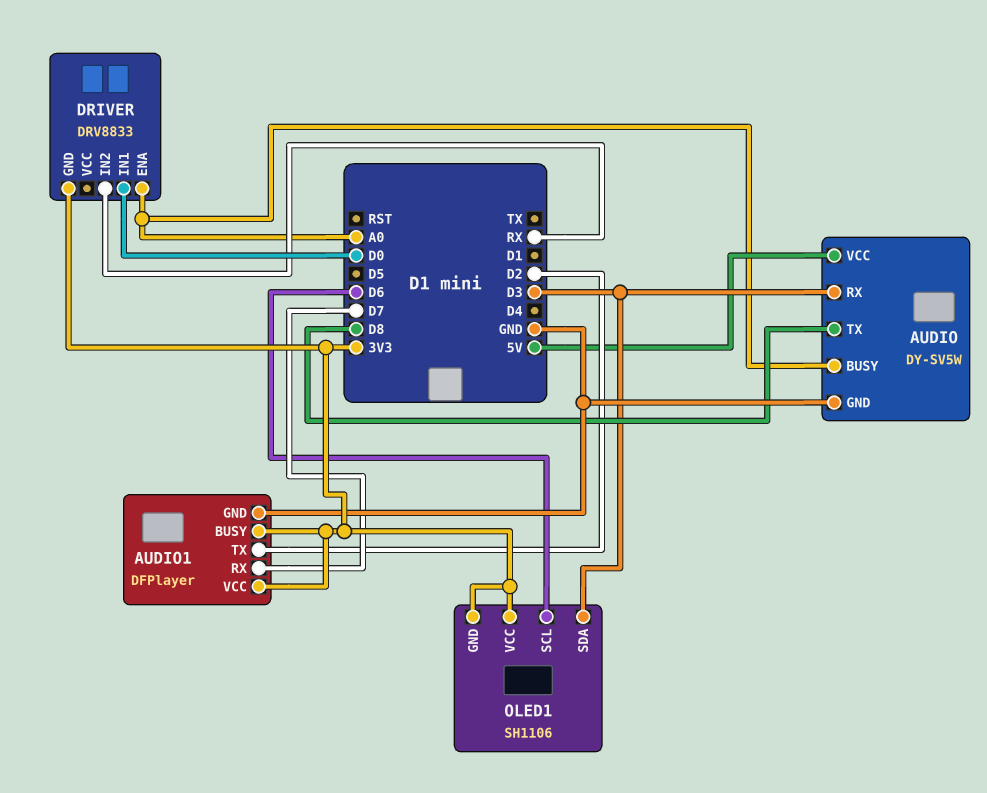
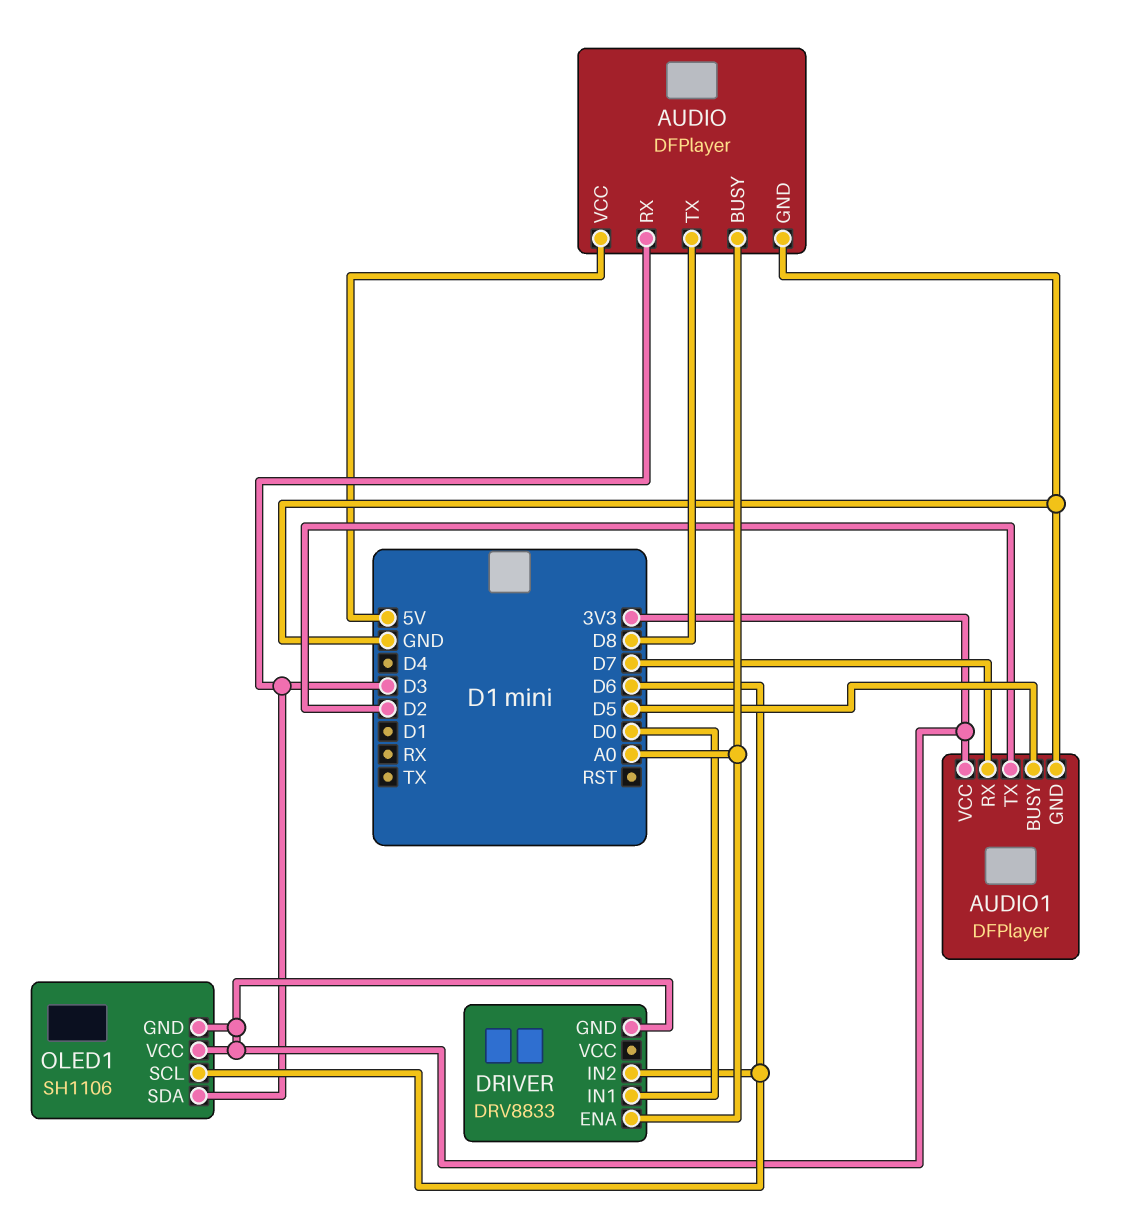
AUDIO: DY-SV5W -> DFPlayer
AUDIO1 pin BUSY: 3V3 -> D5
DRIVER pin IN2: RX -> D6

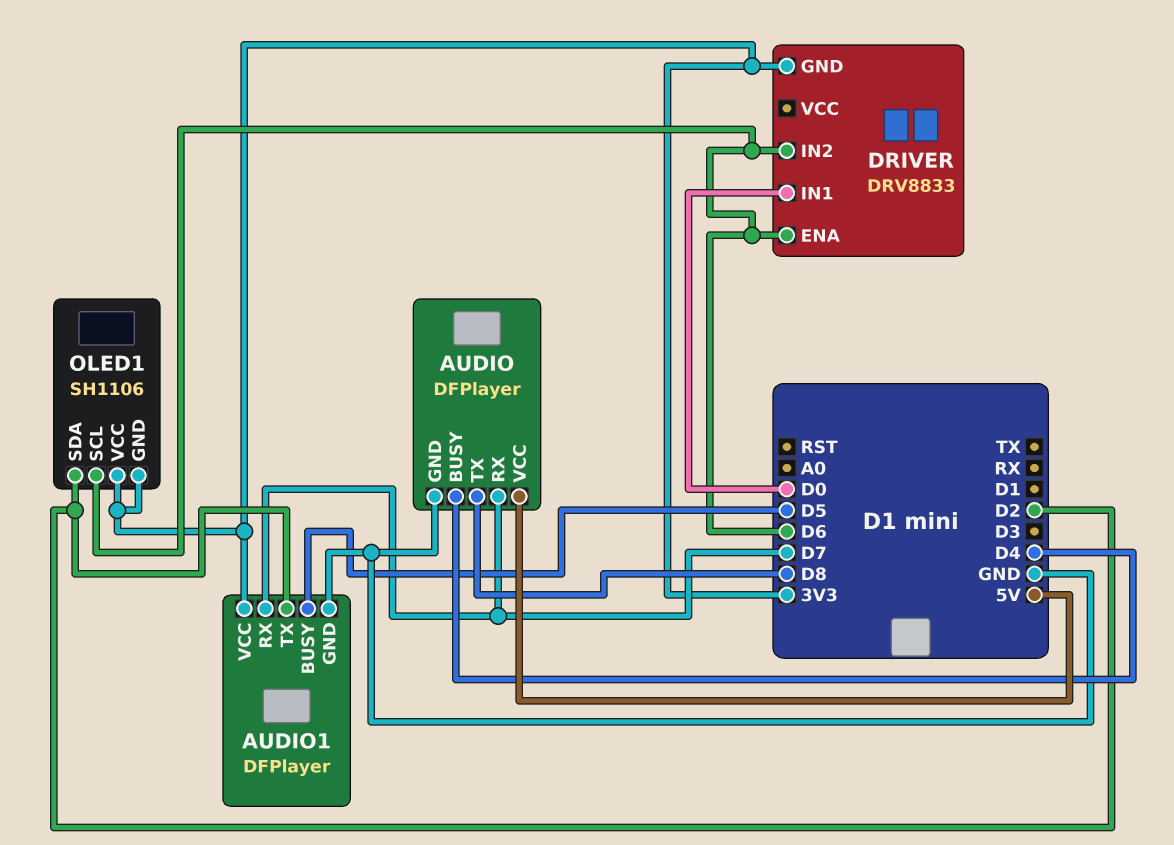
AUDIO pin BUSY: A0 -> D4
AUDIO pin RX: D3 -> D7
DRIVER pin ENA: A0 -> D6
OLED1 pin SDA: D3 -> D2

